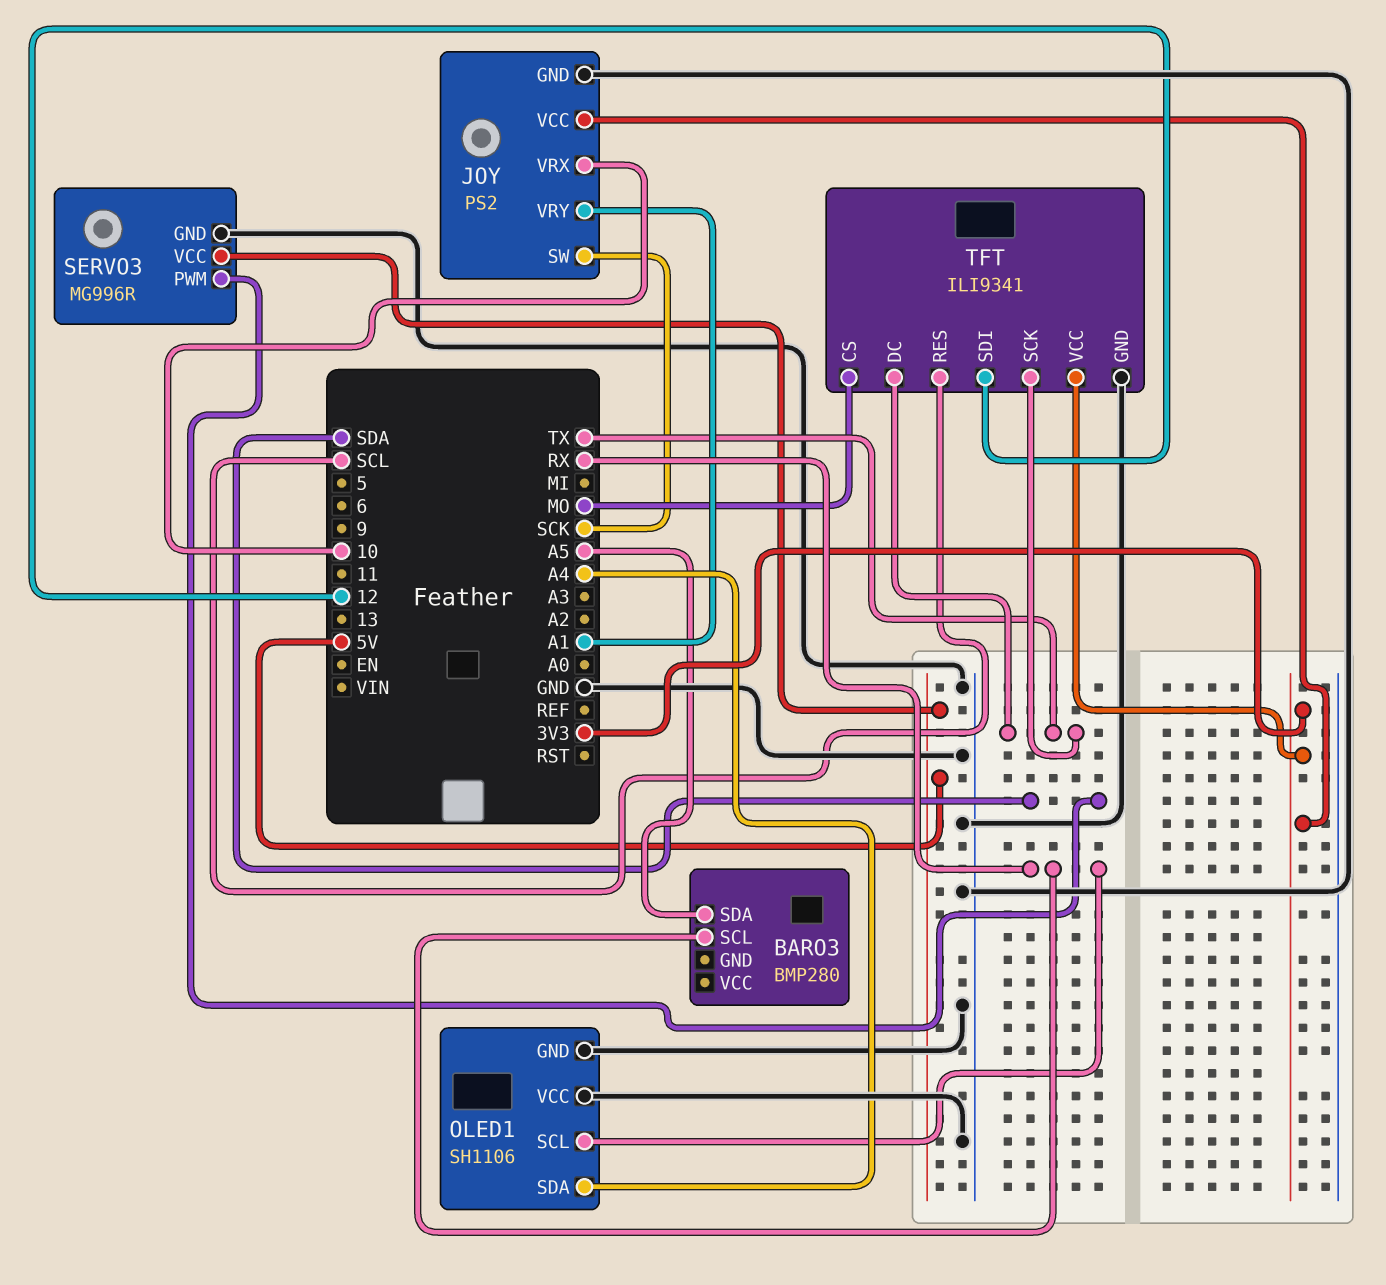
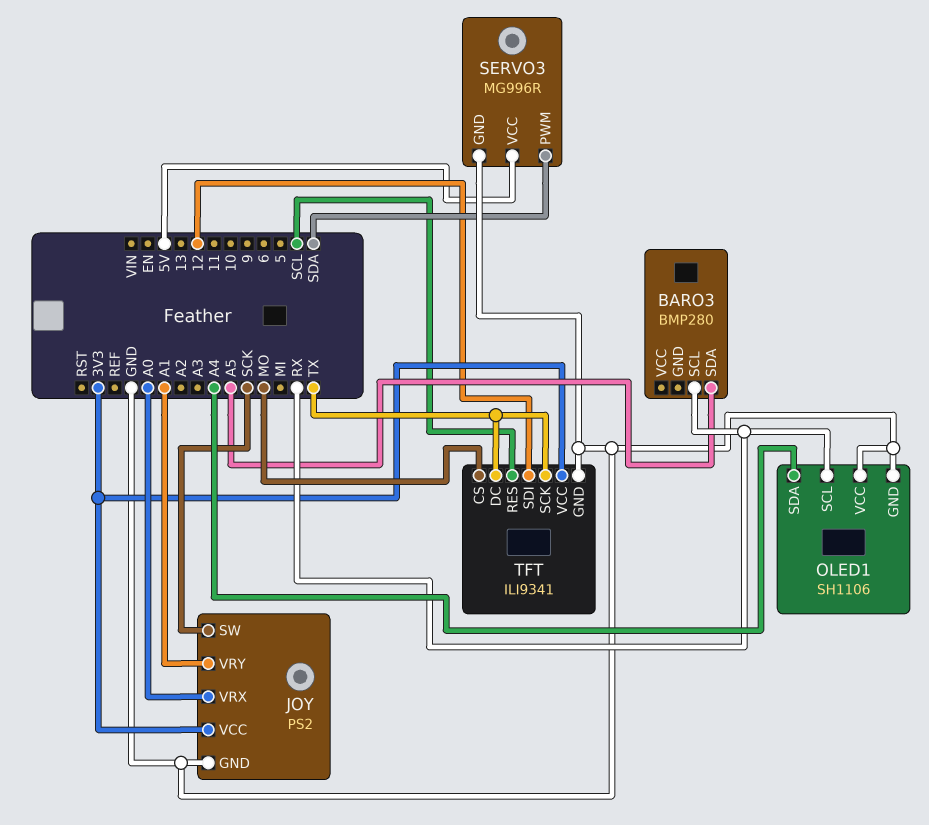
JOY pin VRX: 10 -> A0

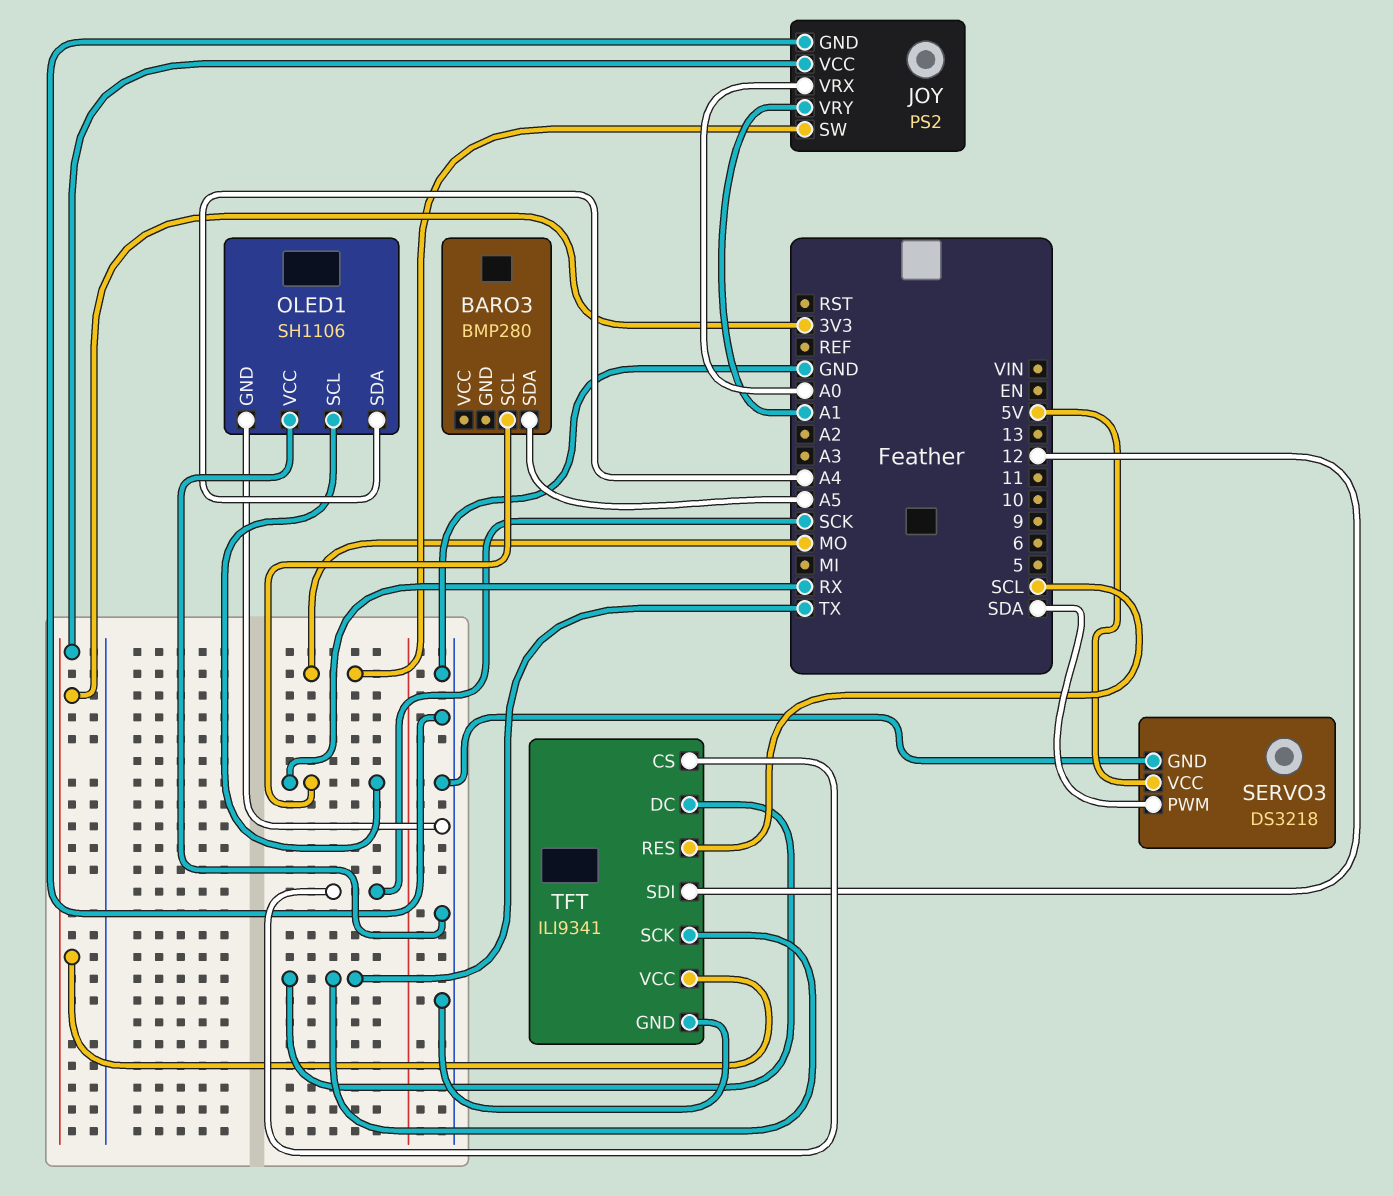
JOY pin SW: SCK -> MO
SERVO3: MG996R -> DS3218
TFT pin CS: MO -> SCK

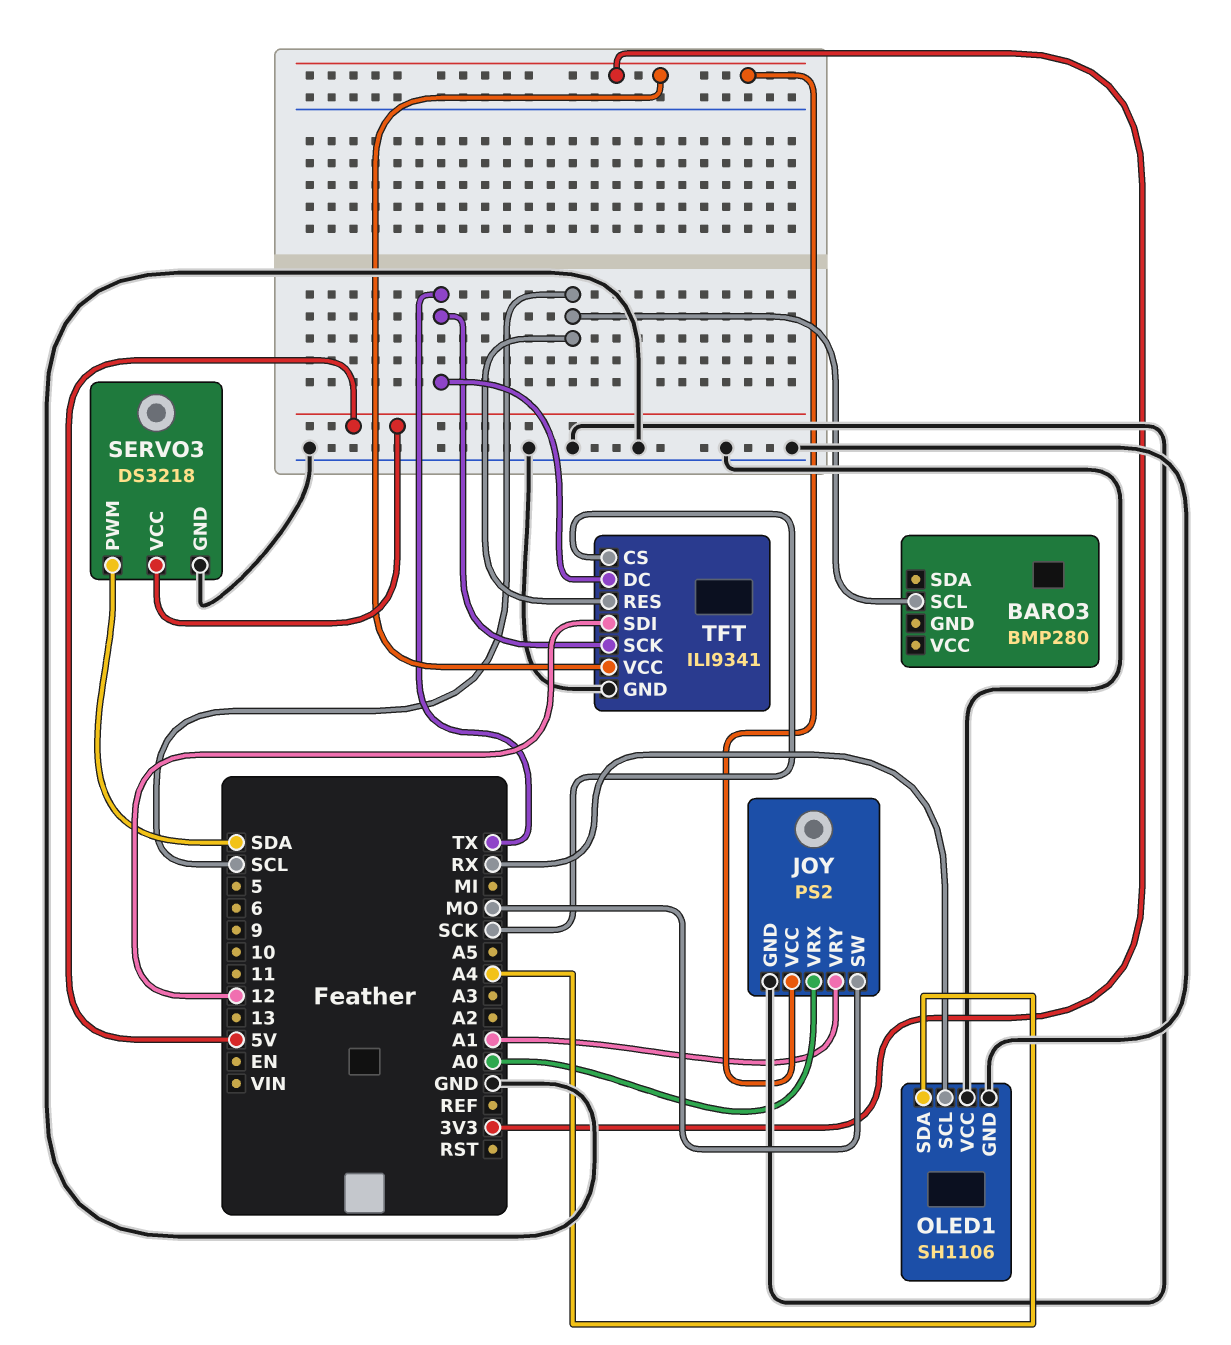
BARO3 pin SCL: RX -> SCL
BARO3 pin SDA: A5 -> none

